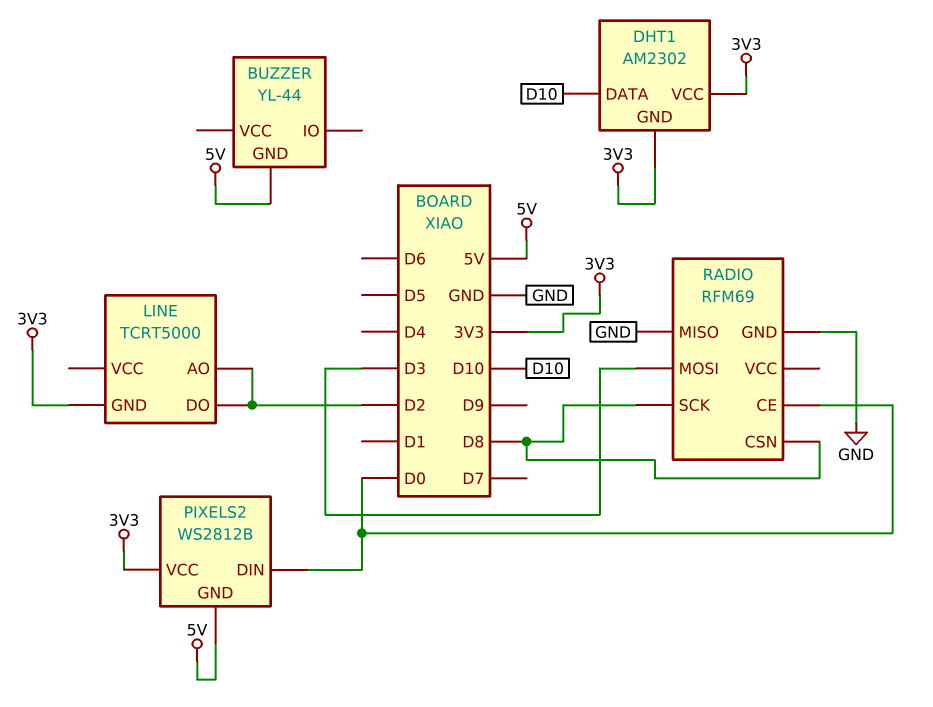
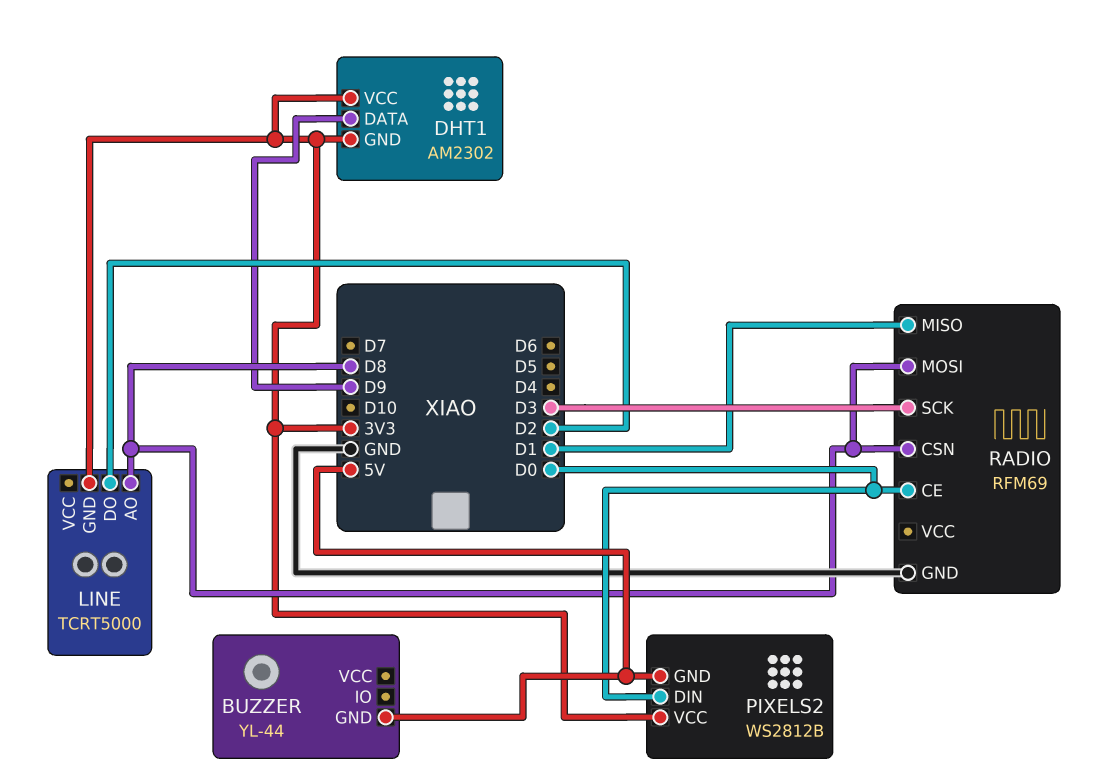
DHT1 pin DATA: D10 -> D9
LINE pin AO: D2 -> D8
RADIO pin MISO: GND -> D1
RADIO pin MOSI: D3 -> D8
RADIO pin SCK: D8 -> D3

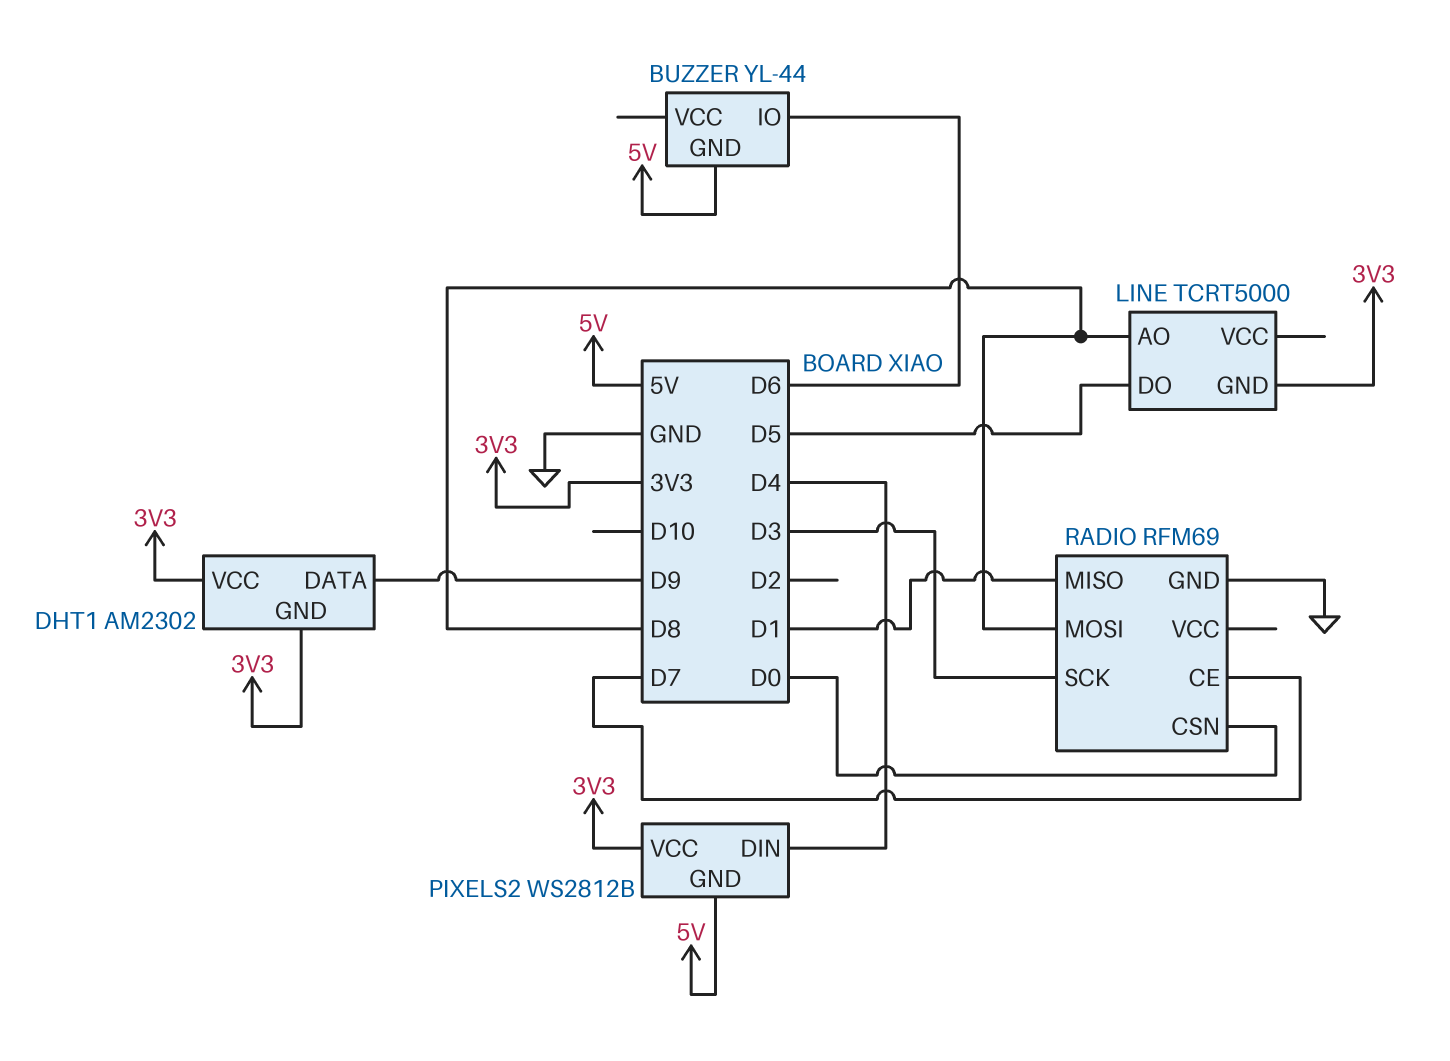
BUZZER pin IO: none -> D6
LINE pin DO: D2 -> D5
PIXELS2 pin DIN: D0 -> D4
RADIO pin CE: D0 -> D7
RADIO pin CSN: D8 -> D0

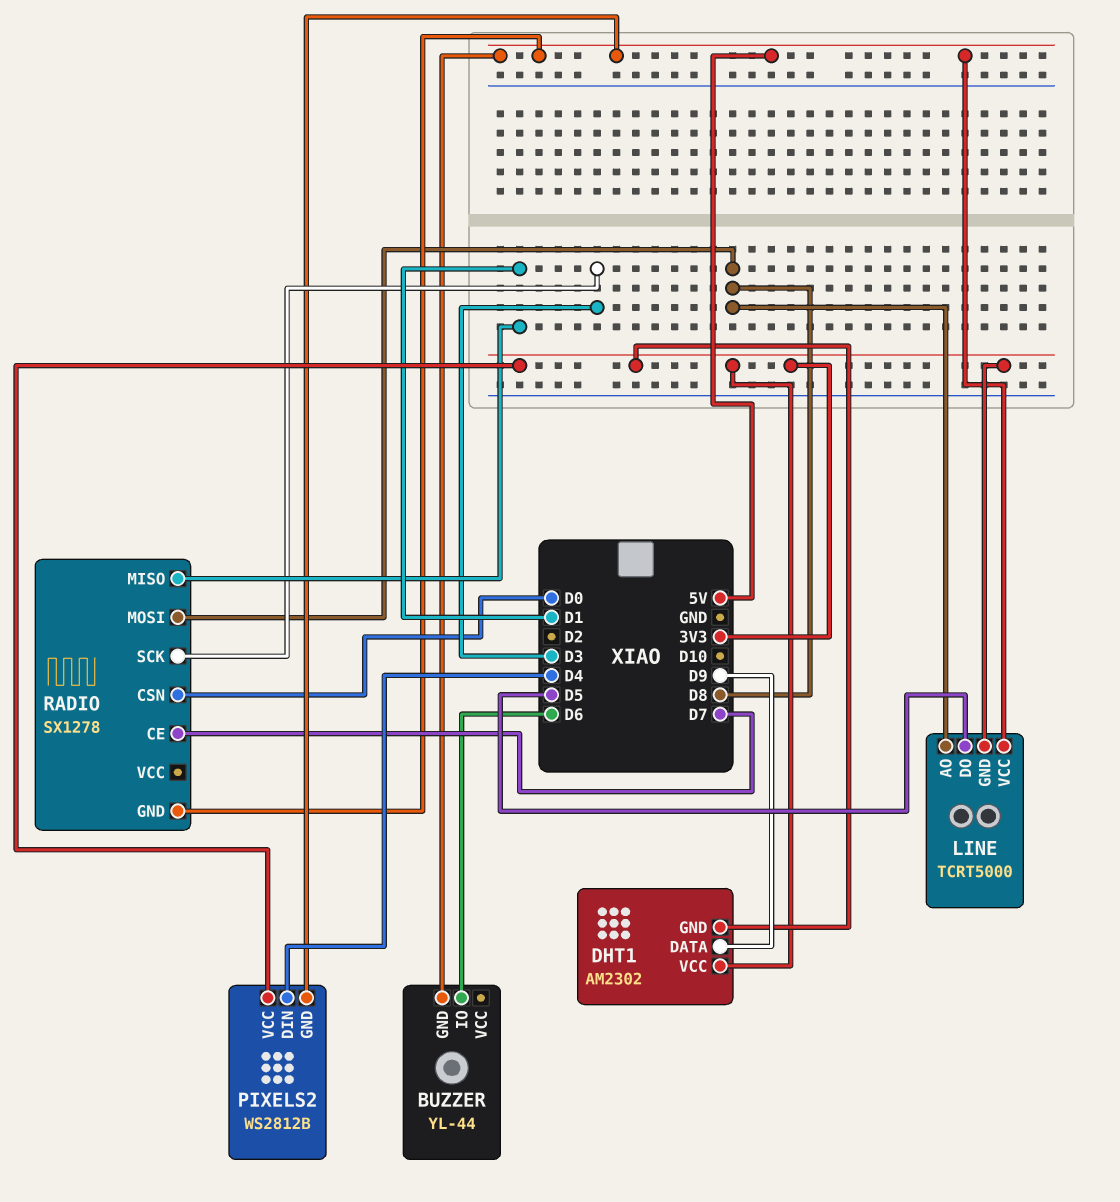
LINE pin VCC: none -> 5V
RADIO: RFM69 -> SX1278
RADIO pin GND: GND -> 5V

